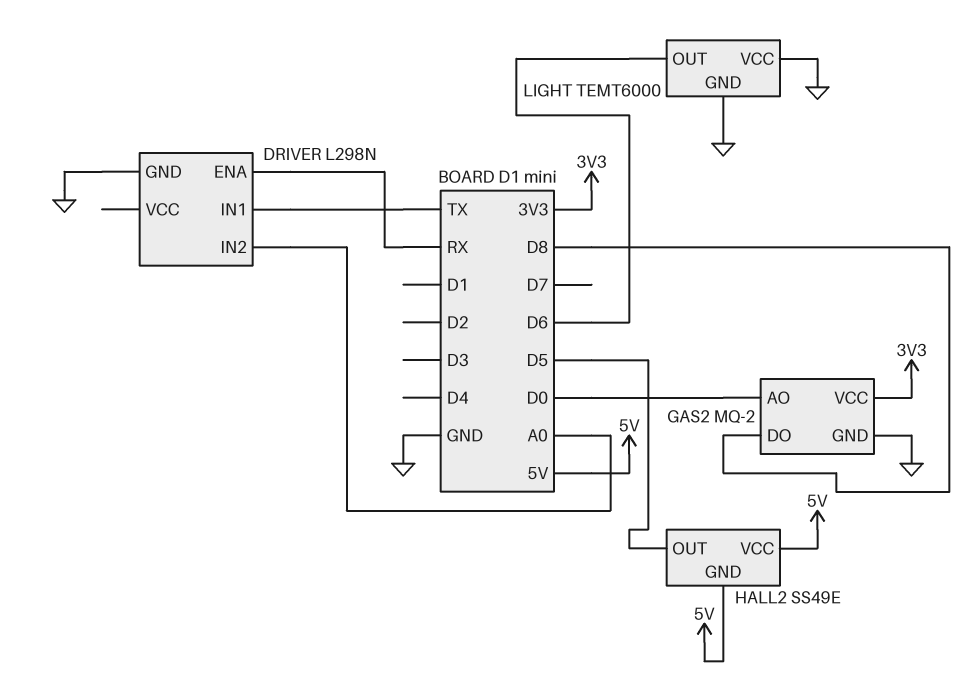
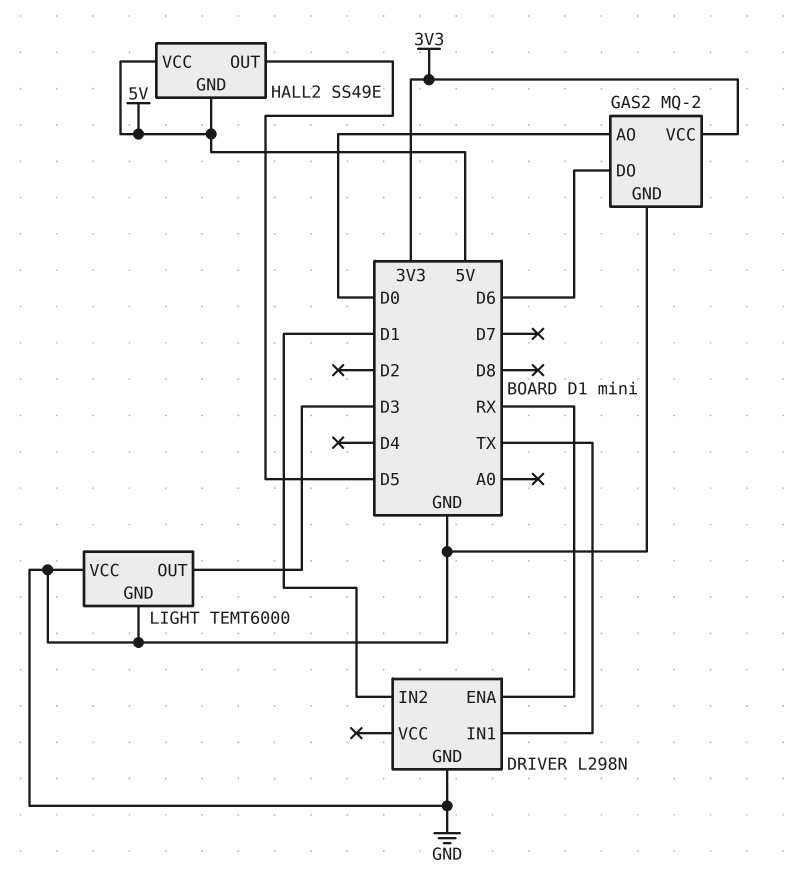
DRIVER pin IN2: A0 -> D1
GAS2 pin DO: D8 -> D6
LIGHT pin OUT: D6 -> D3

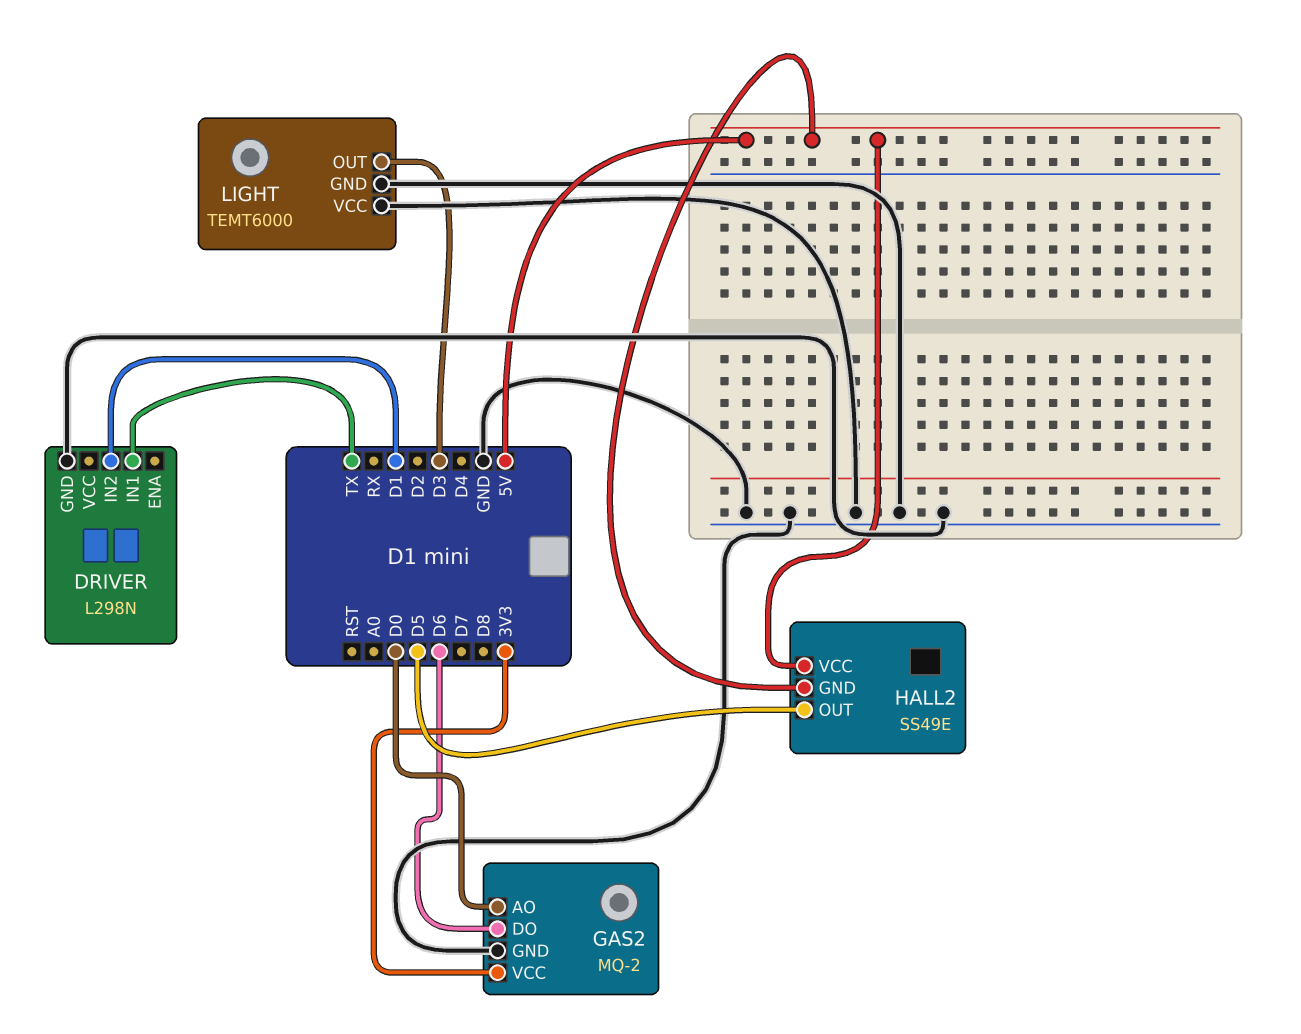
DRIVER pin ENA: RX -> none

